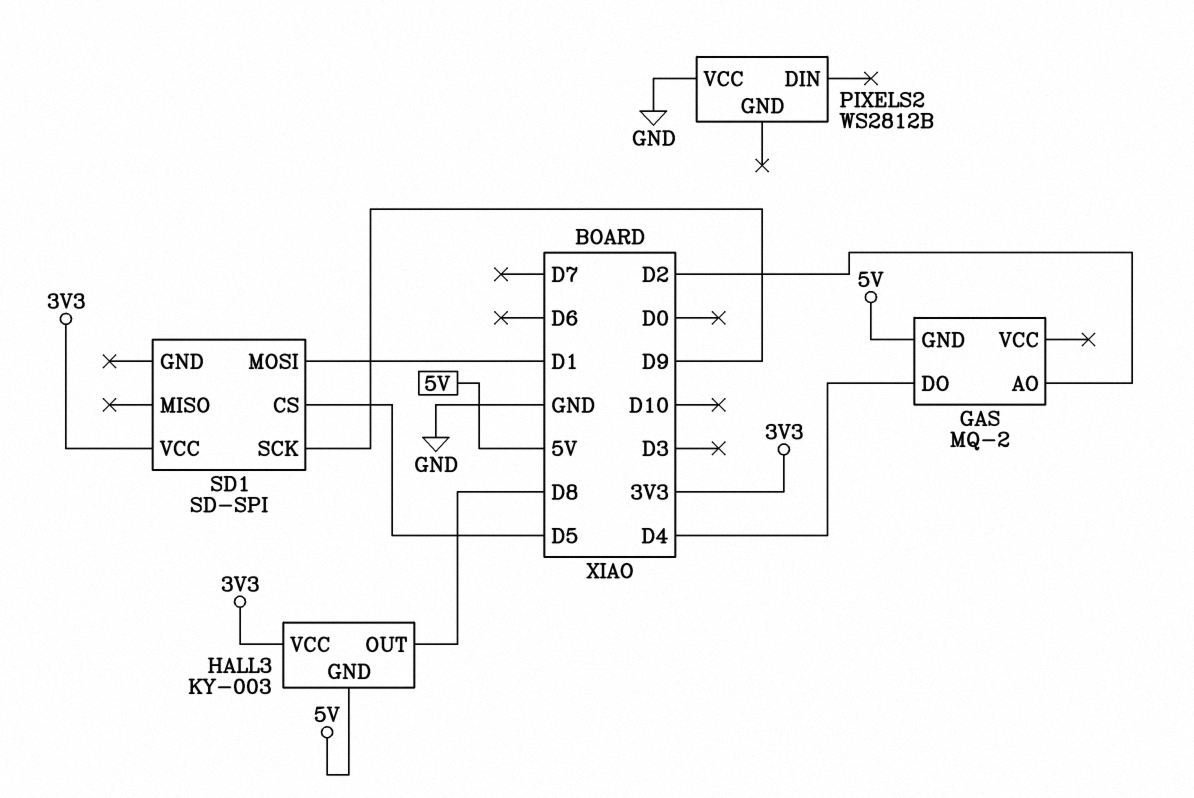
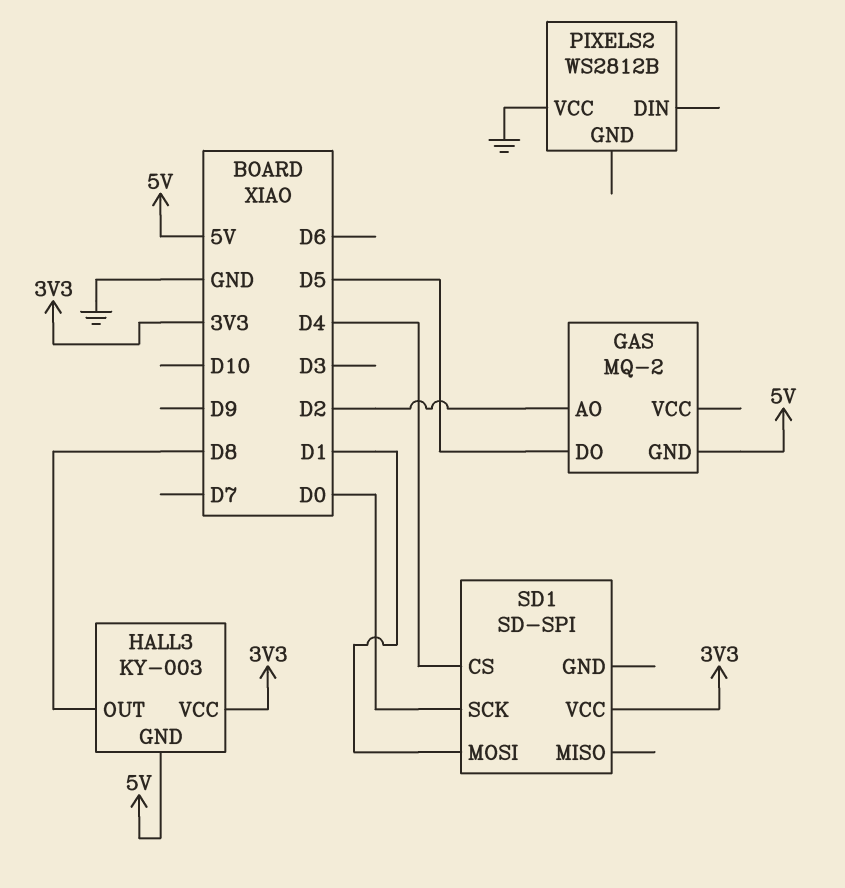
GAS pin DO: D4 -> D5
SD1 pin CS: D5 -> D4
SD1 pin SCK: D9 -> D0

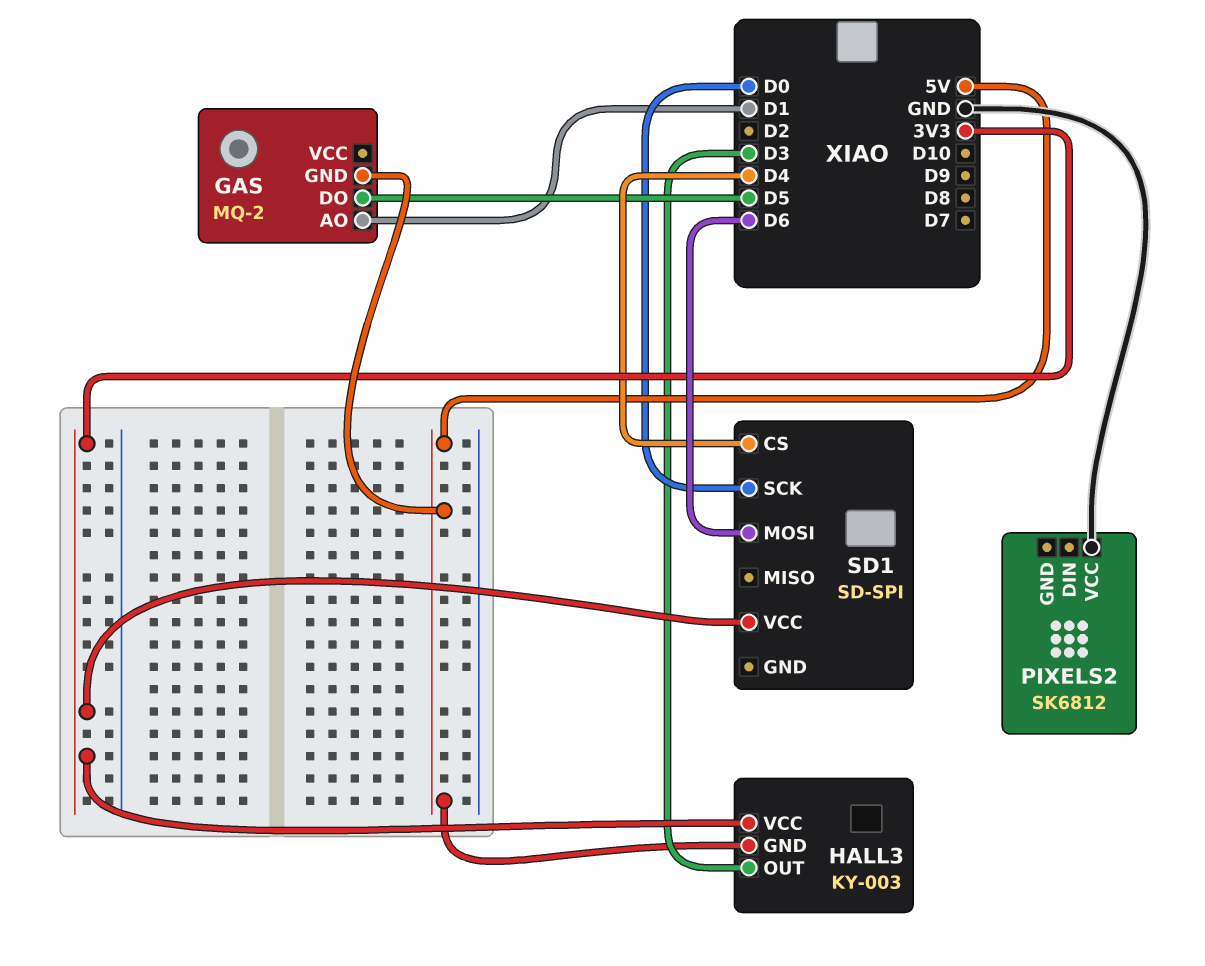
GAS pin AO: D2 -> D1
HALL3 pin OUT: D8 -> D3
PIXELS2: WS2812B -> SK6812
SD1 pin MOSI: D1 -> D6

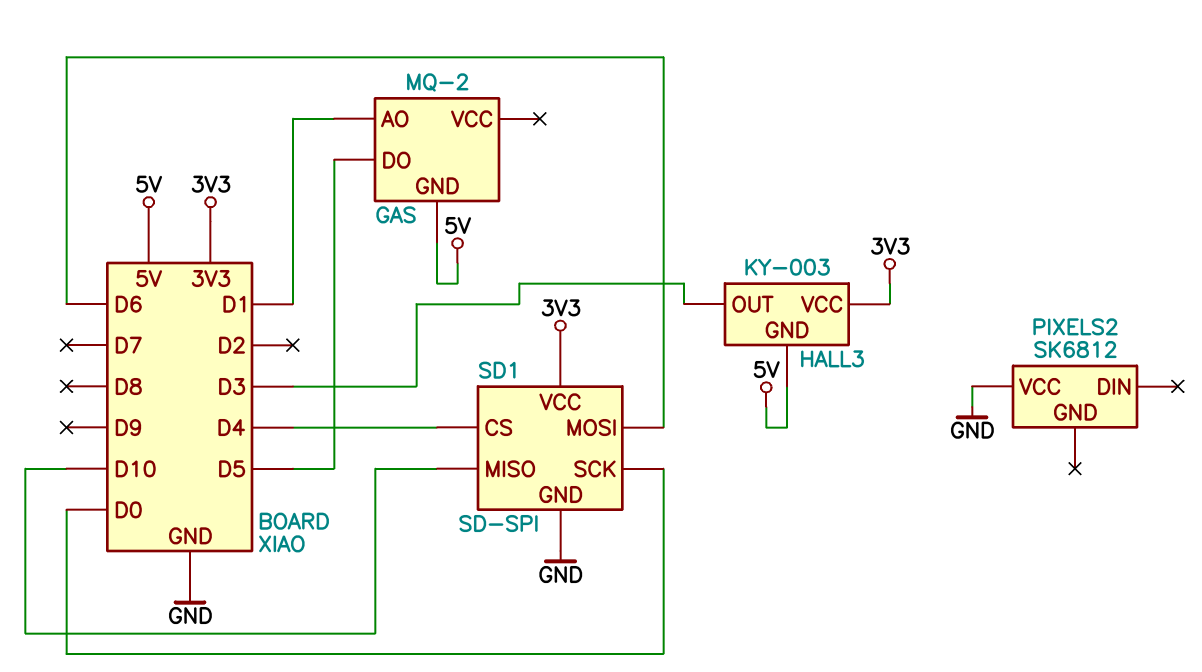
SD1 pin GND: none -> GND
SD1 pin MISO: none -> D10

